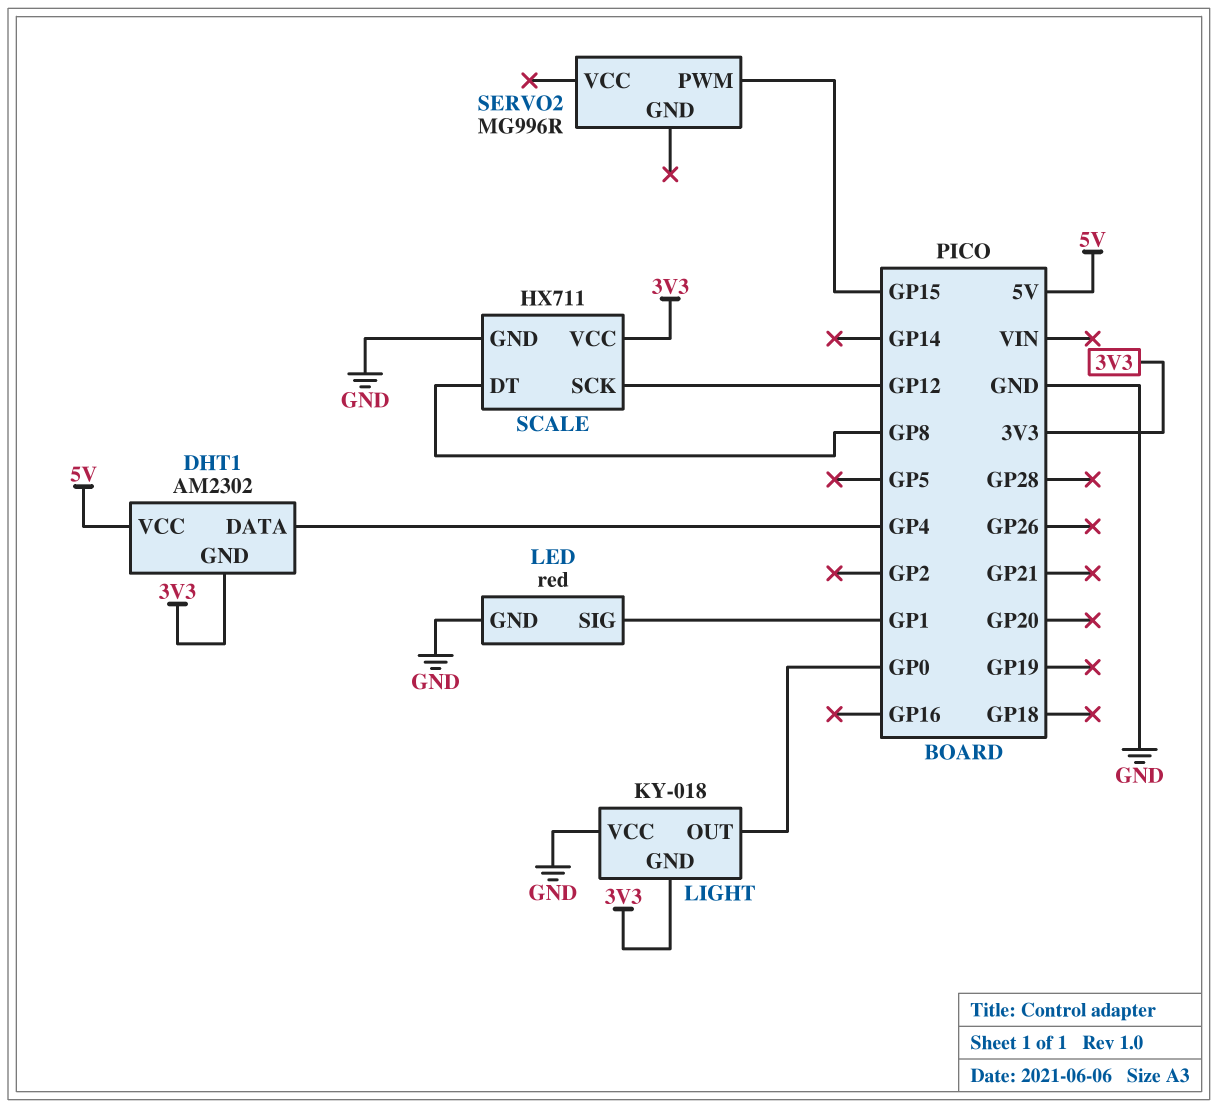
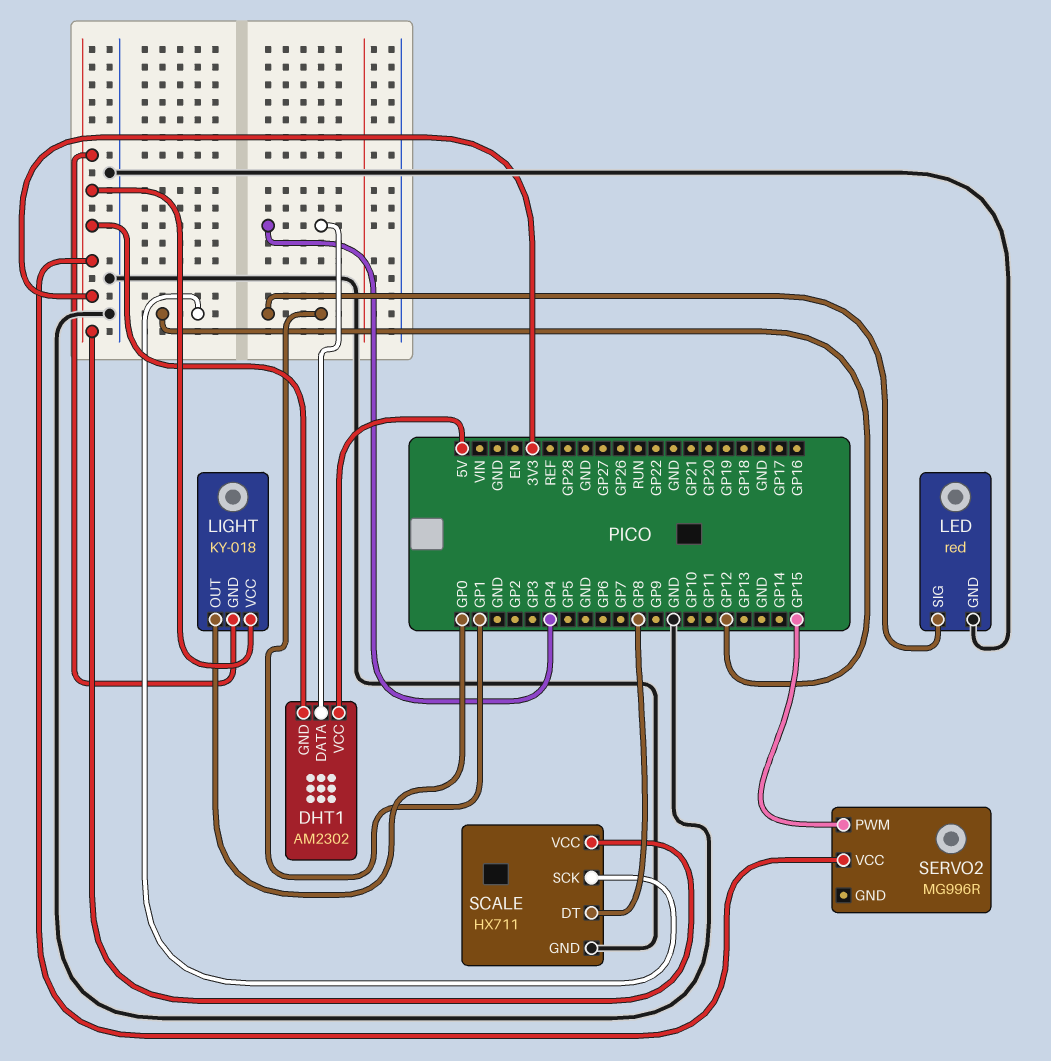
LIGHT pin VCC: GND -> 3V3
SERVO2 pin VCC: none -> 3V3

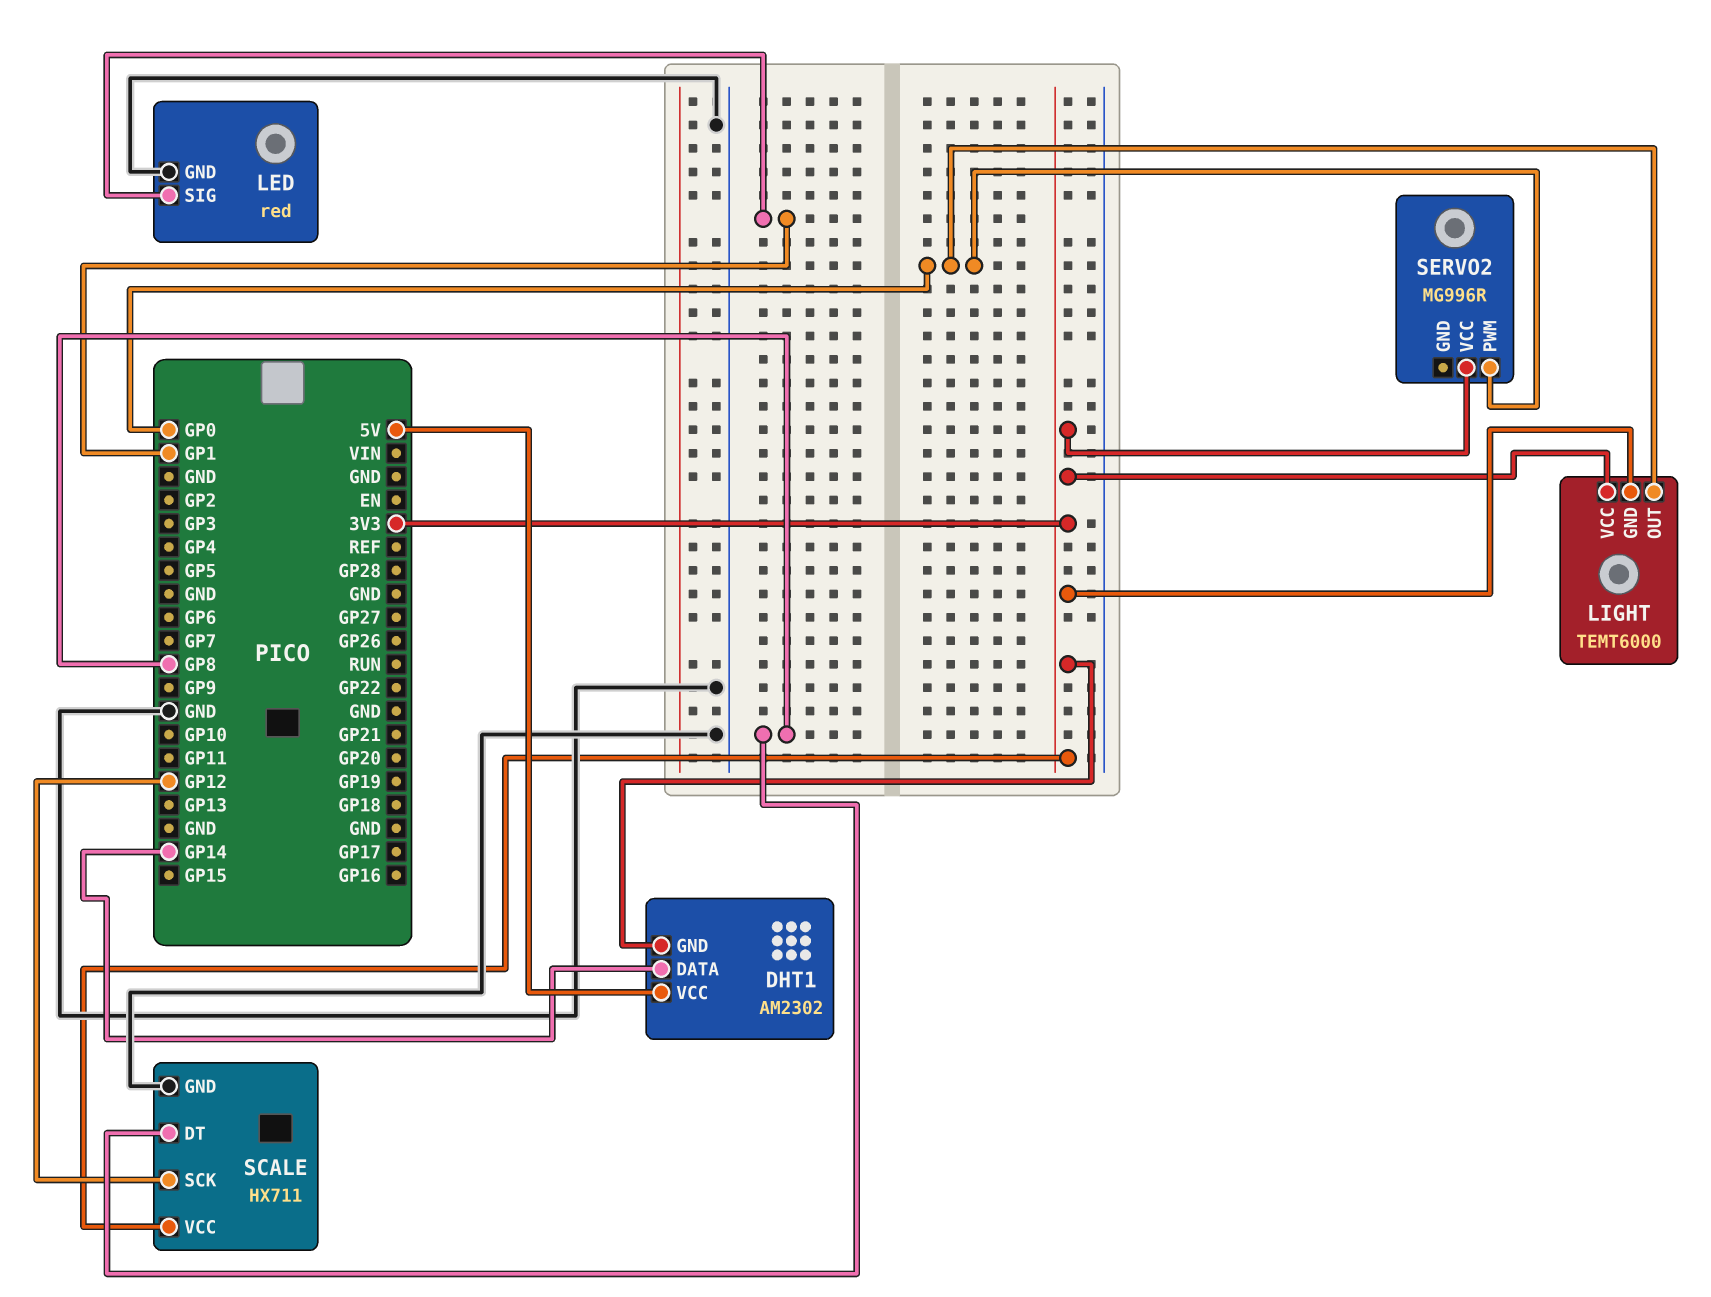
DHT1 pin DATA: GP4 -> GP14
LIGHT: KY-018 -> TEMT6000
SERVO2 pin PWM: GP15 -> GP0

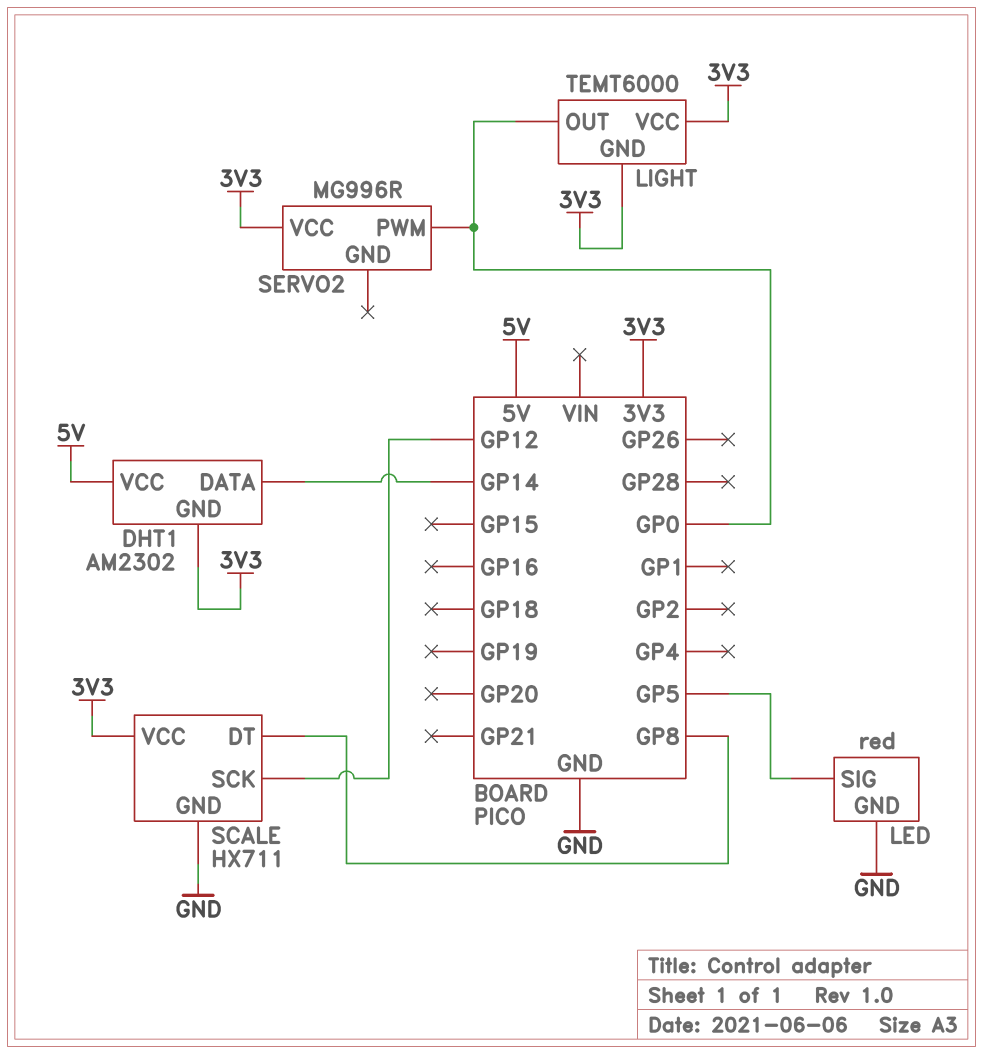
LED pin SIG: GP1 -> GP5

